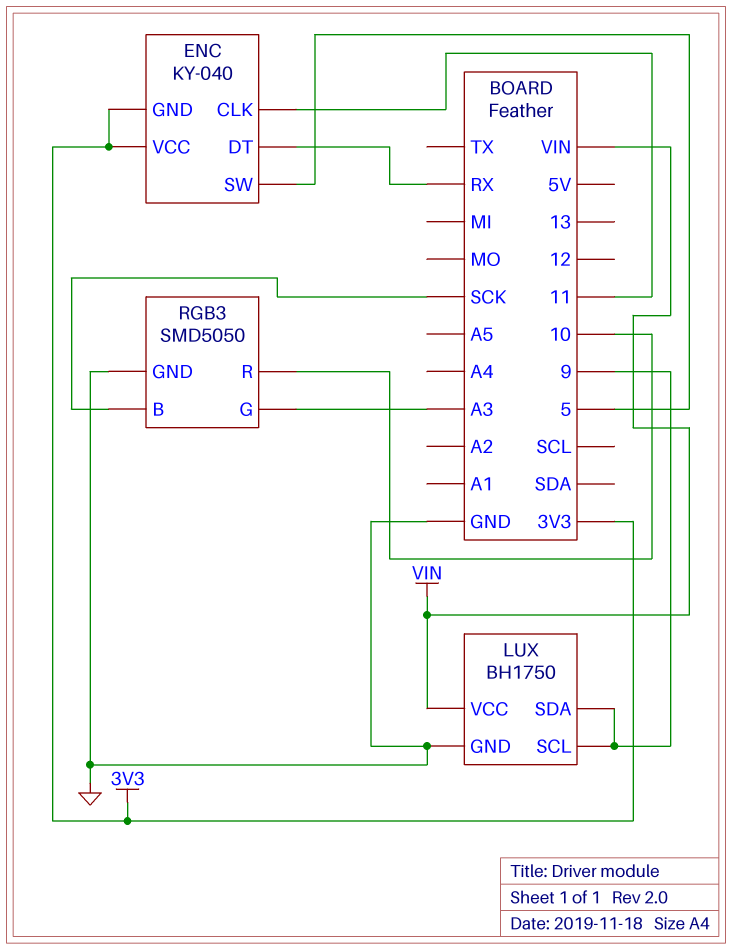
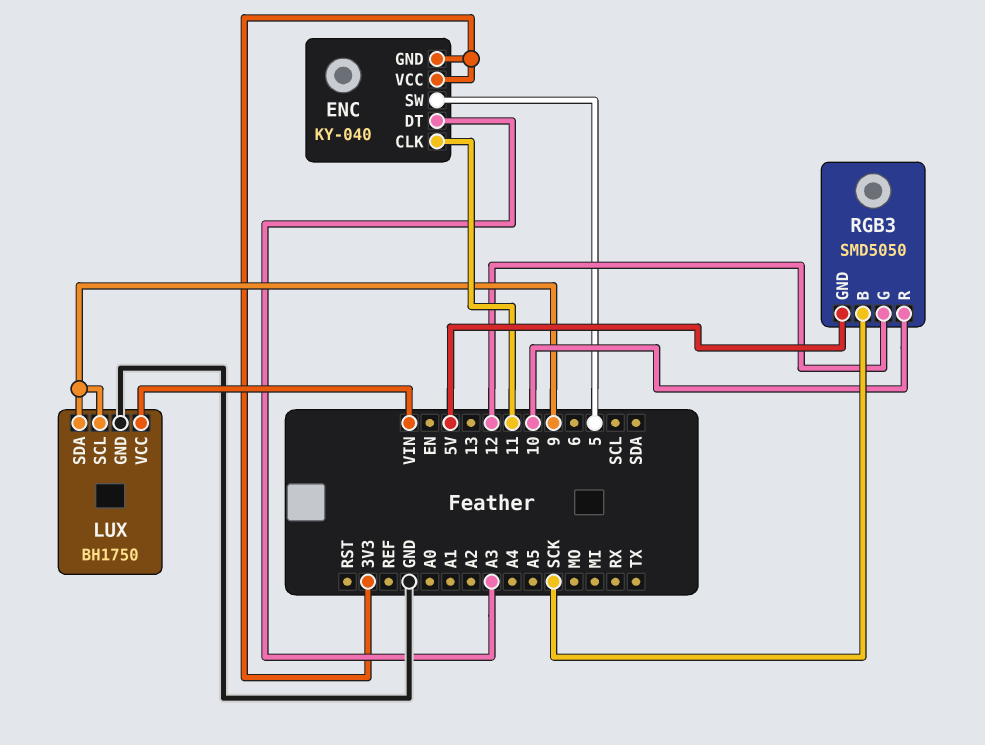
ENC pin DT: RX -> A3
RGB3 pin G: A3 -> 12
RGB3 pin GND: GND -> 5V

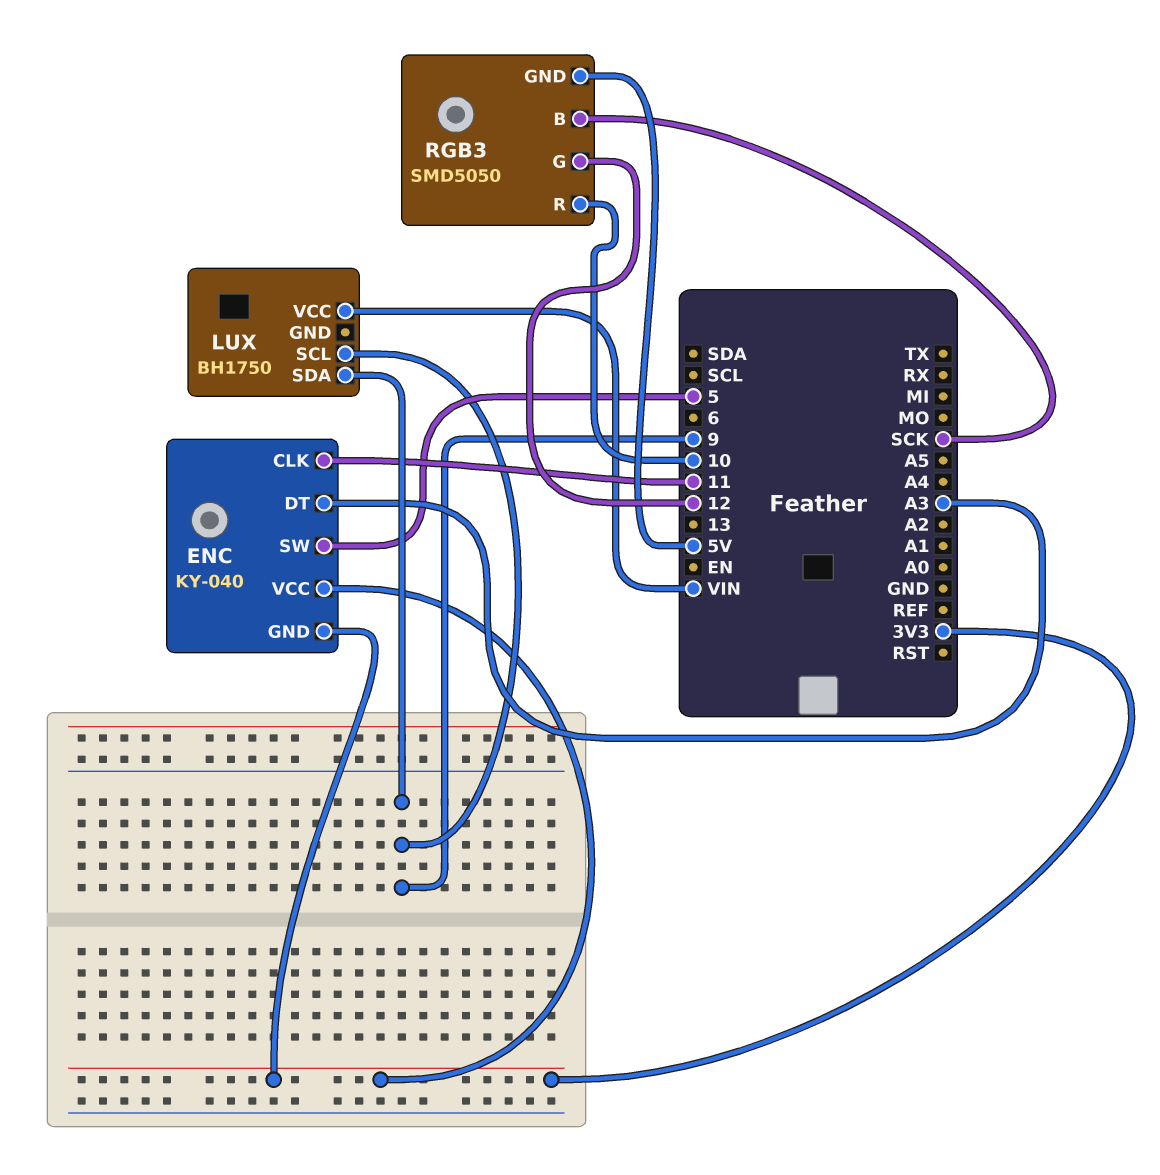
LUX pin GND: GND -> none

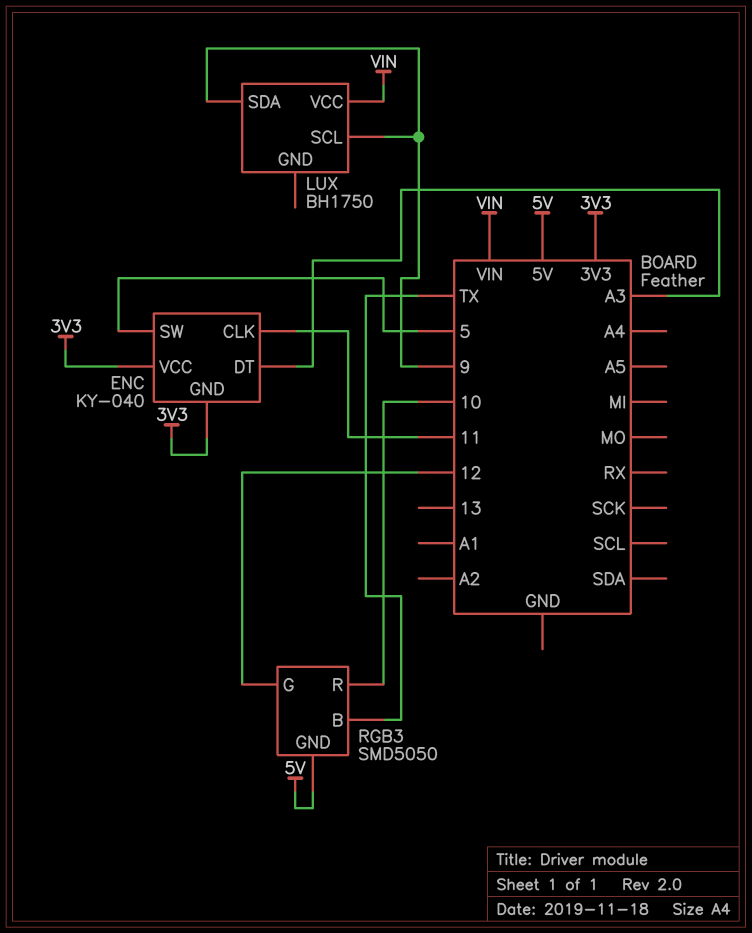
RGB3 pin B: SCK -> TX

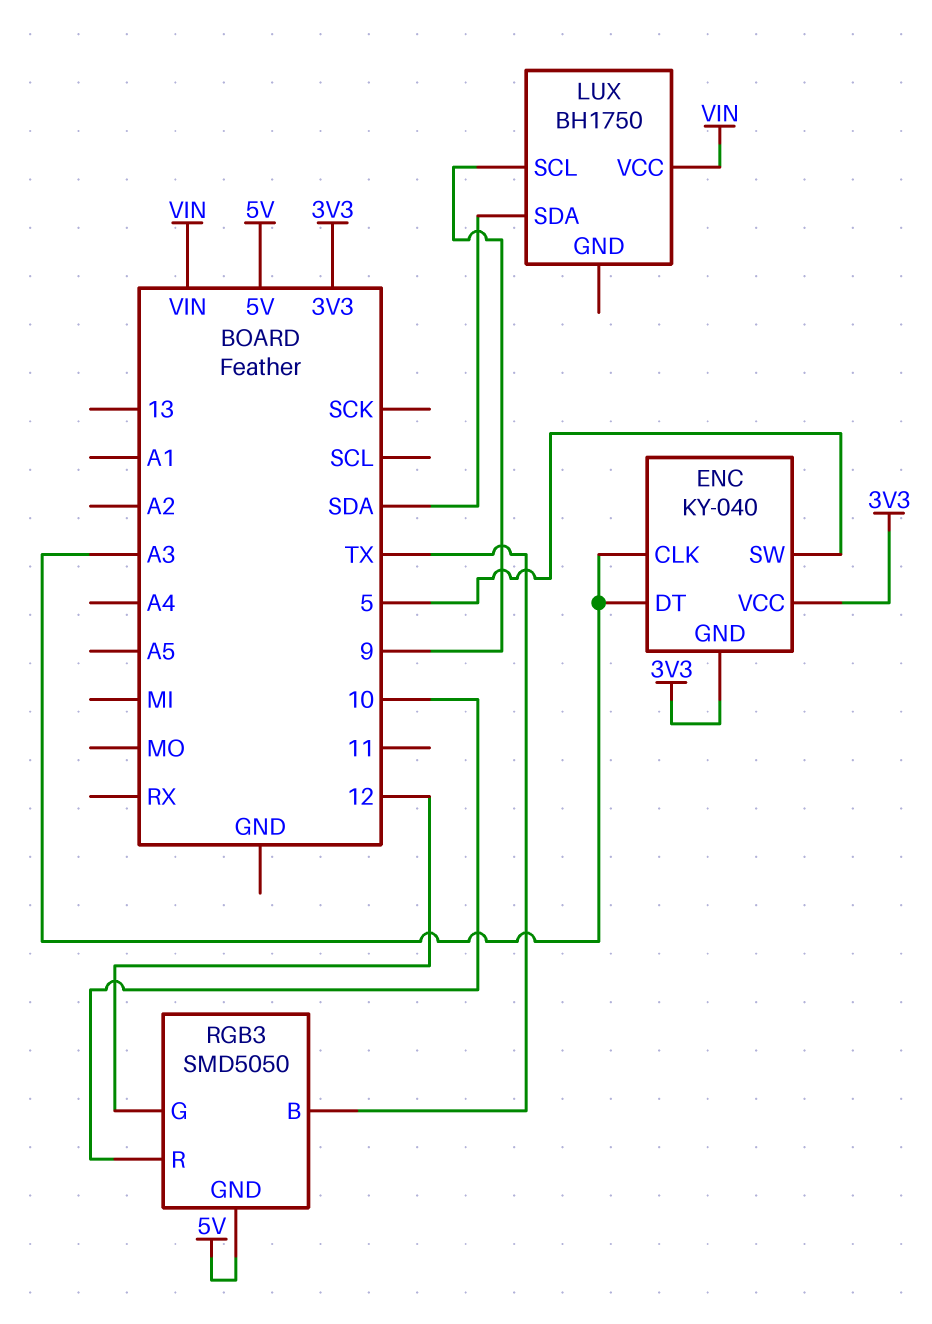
ENC pin CLK: 11 -> A3
LUX pin SDA: 9 -> SDA

